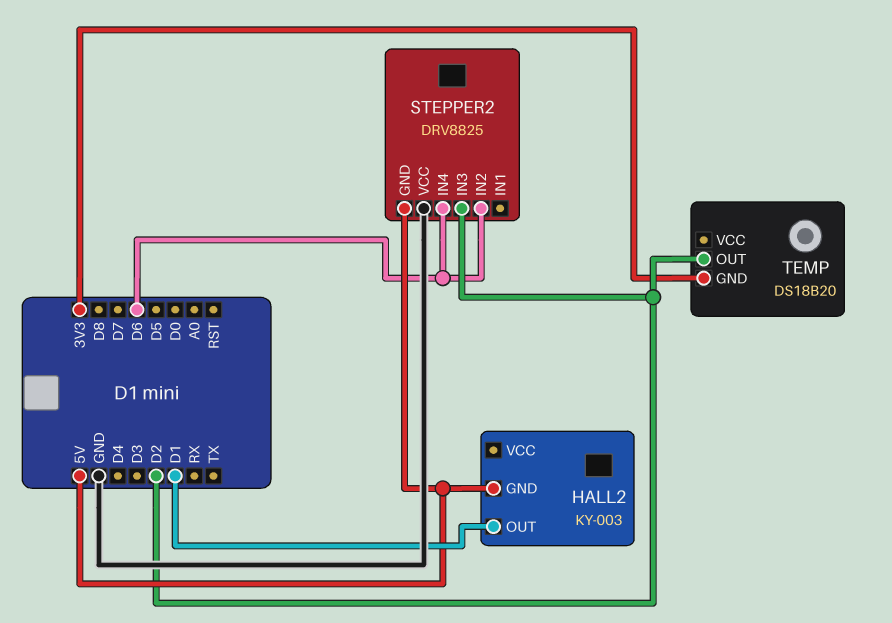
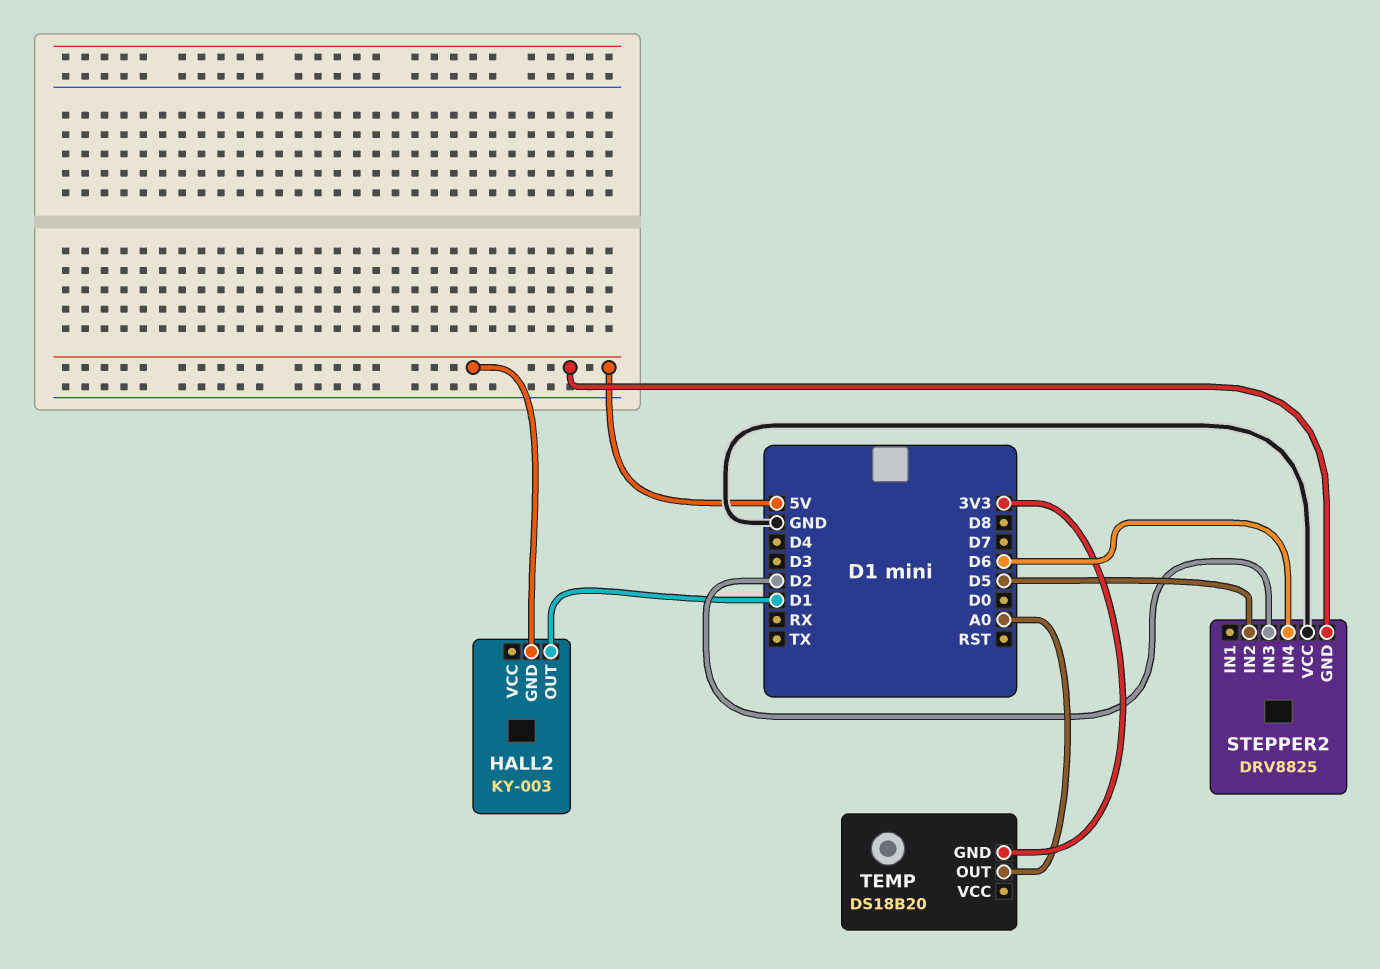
STEPPER2 pin IN2: D6 -> D5
TEMP pin OUT: D2 -> A0

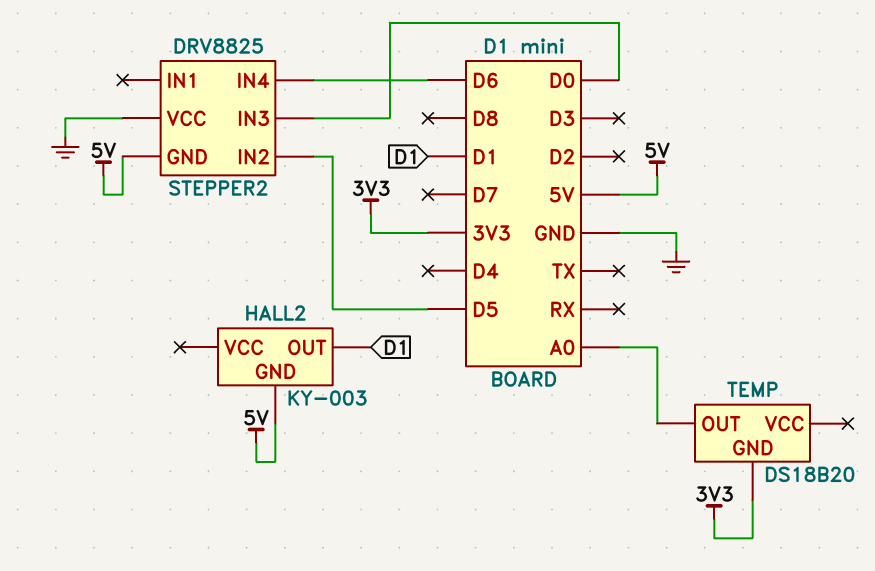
STEPPER2 pin IN3: D2 -> D0

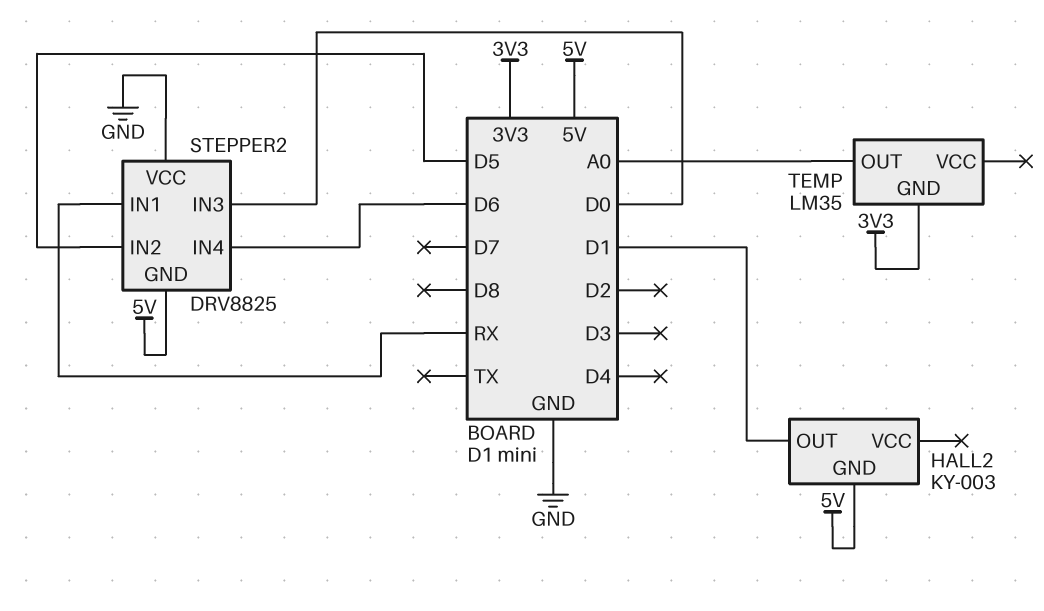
STEPPER2 pin IN1: none -> RX
TEMP: DS18B20 -> LM35

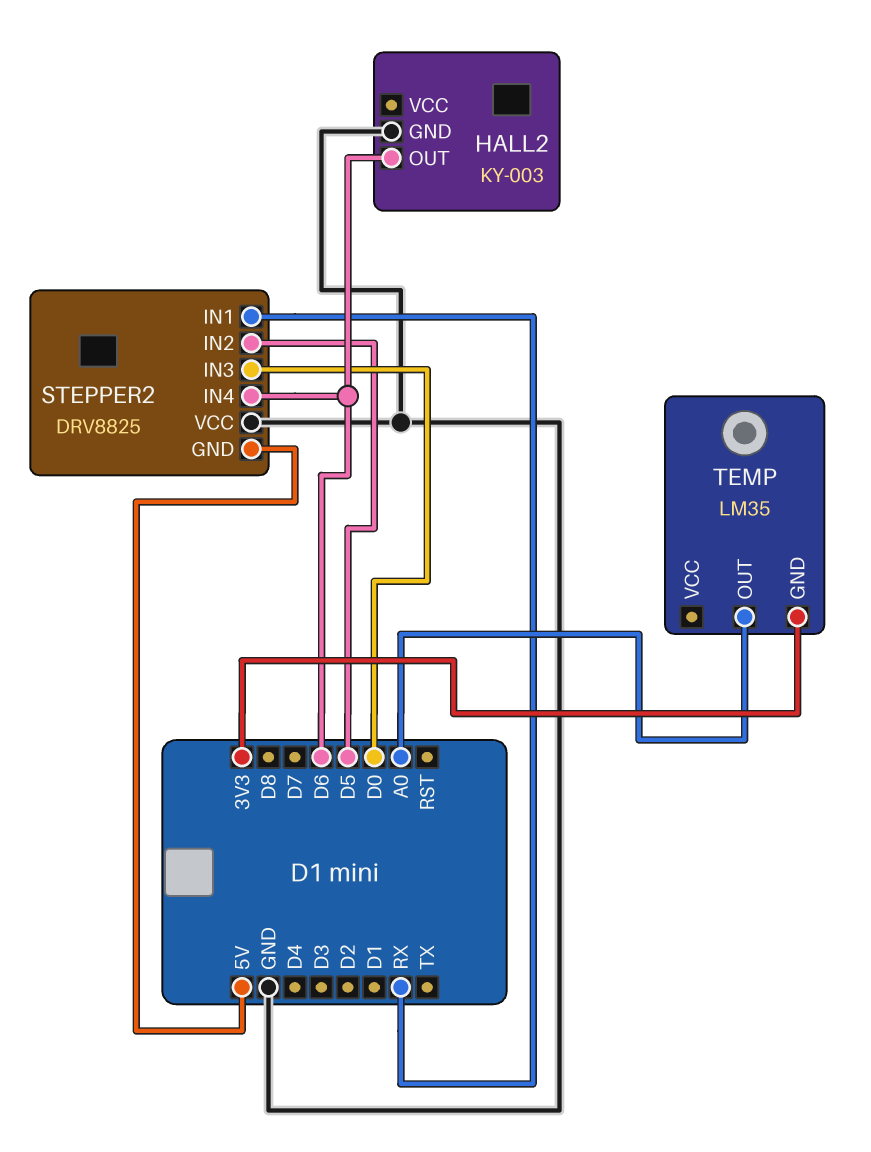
HALL2 pin GND: 5V -> GND
HALL2 pin OUT: D1 -> D6

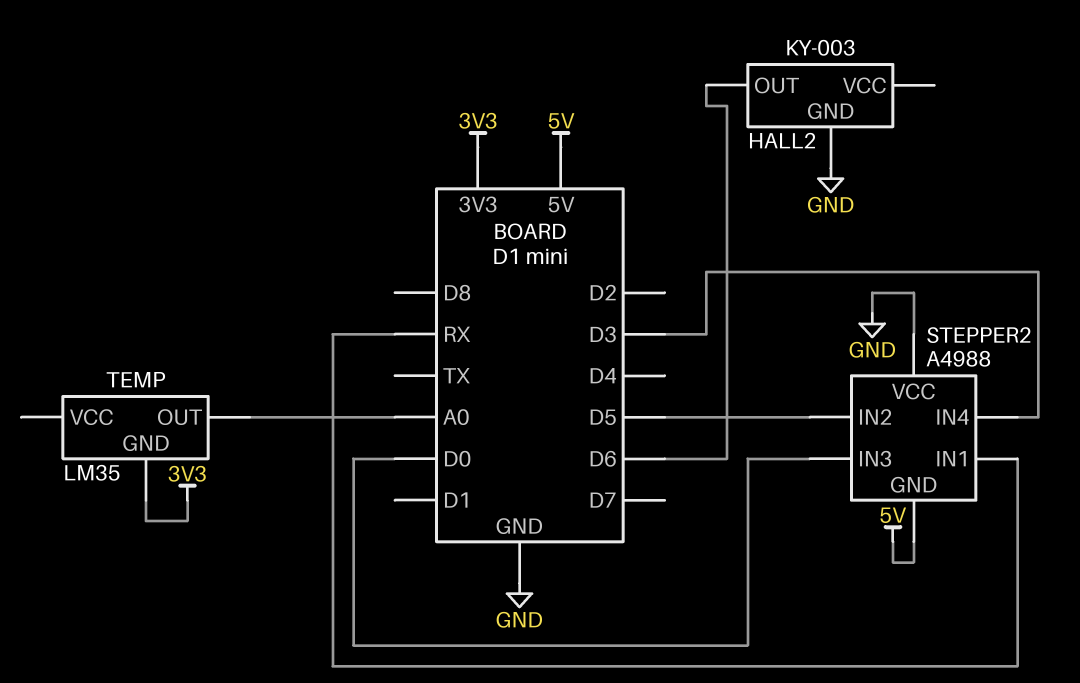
STEPPER2: DRV8825 -> A4988
STEPPER2 pin IN4: D6 -> D3

